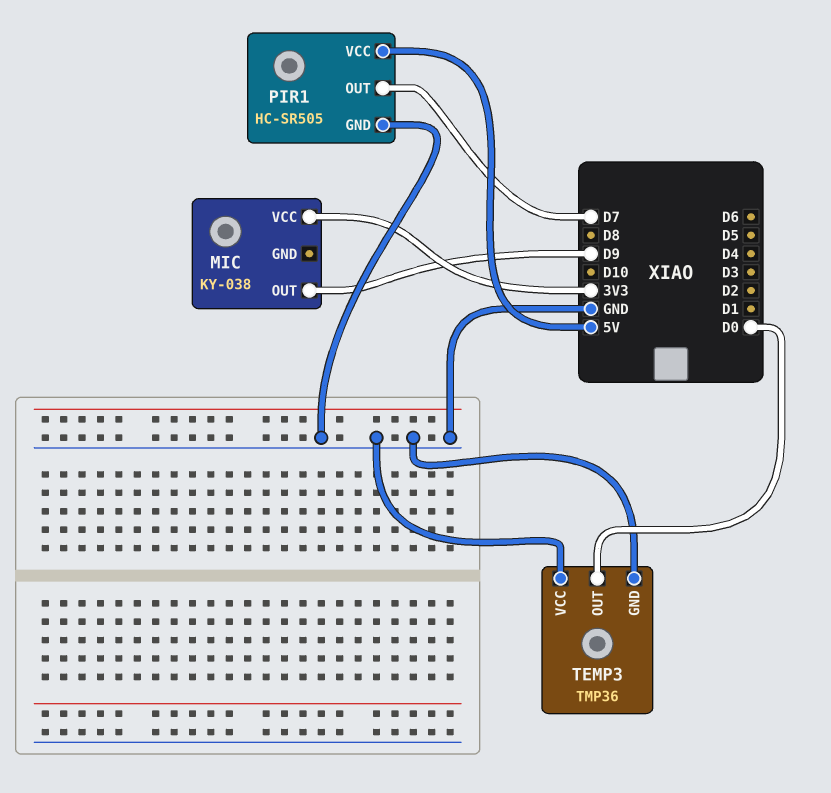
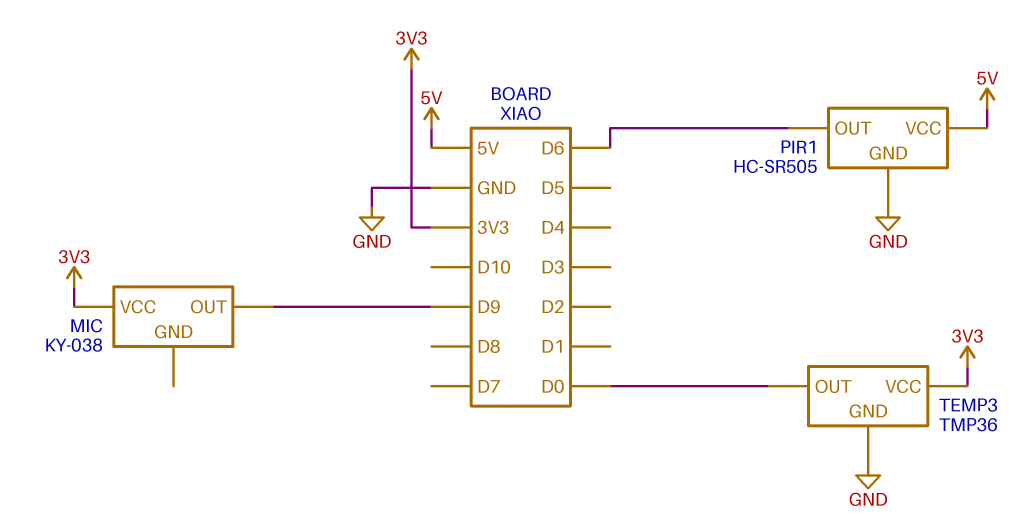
PIR1 pin OUT: D7 -> D6
TEMP3 pin VCC: GND -> 3V3

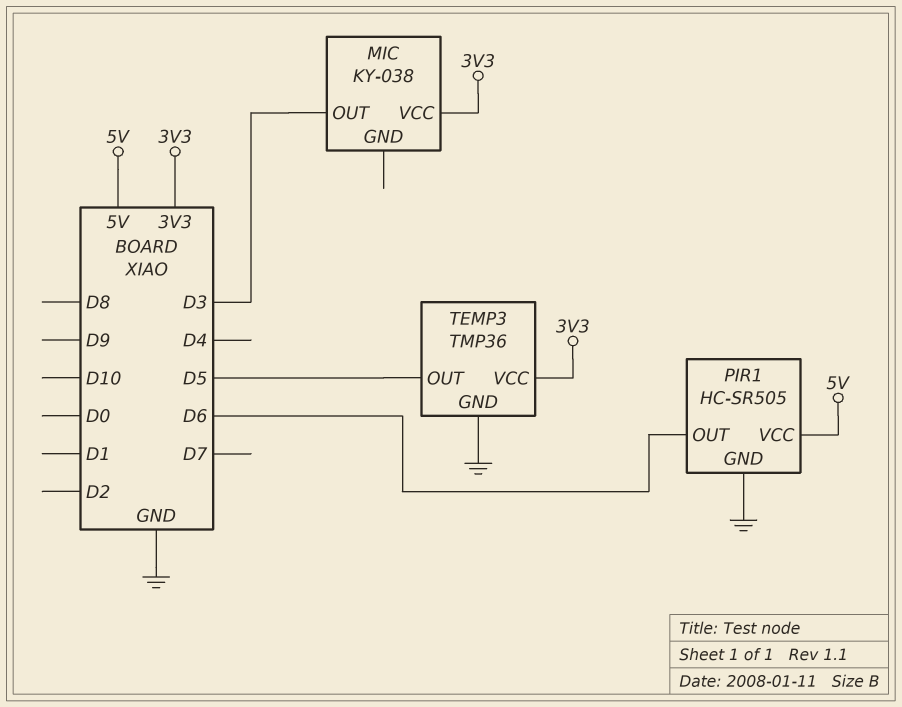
MIC pin OUT: D9 -> D3
TEMP3 pin OUT: D0 -> D5

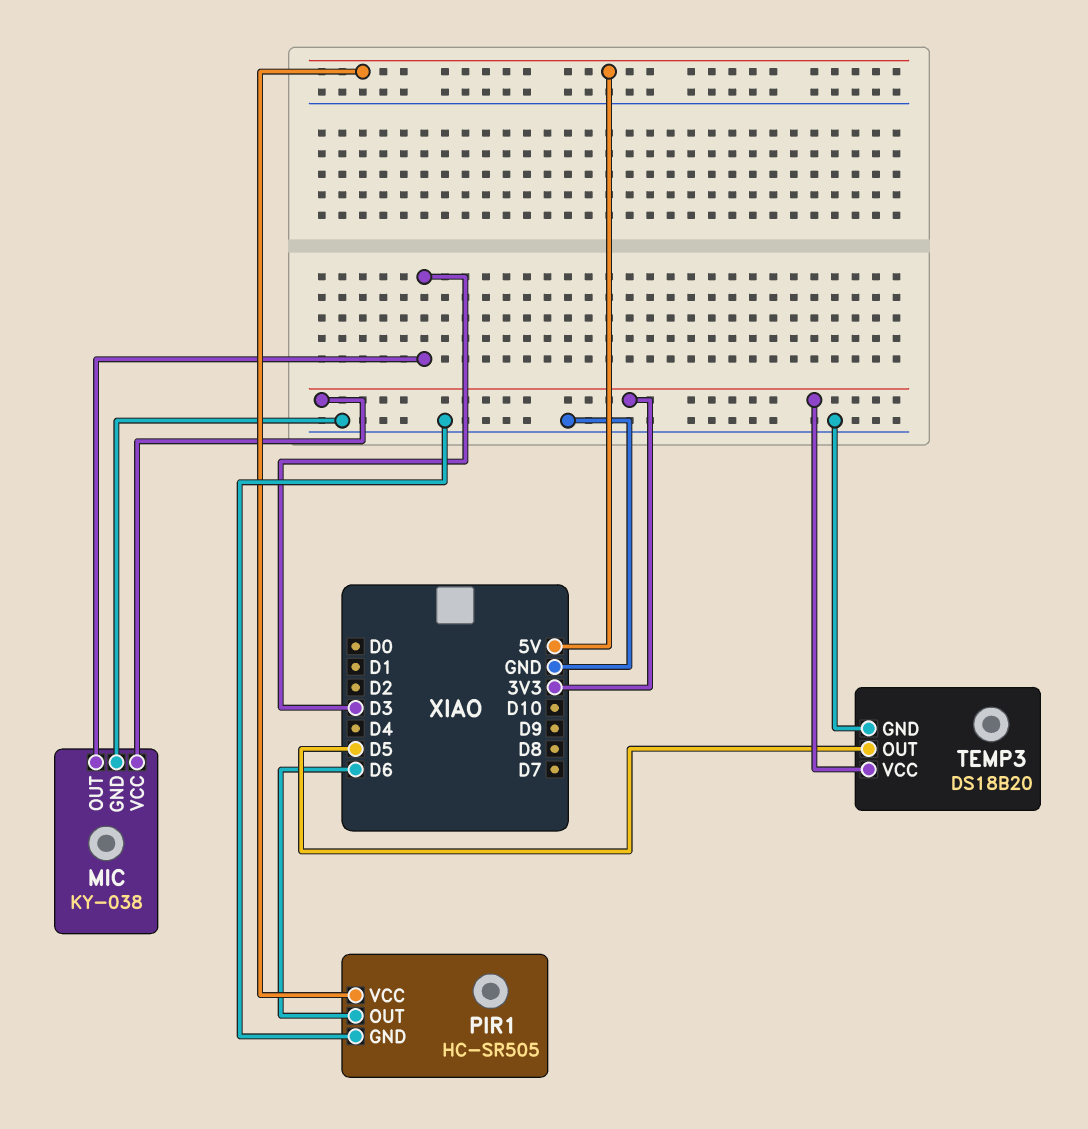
MIC pin GND: none -> GND
TEMP3: TMP36 -> DS18B20

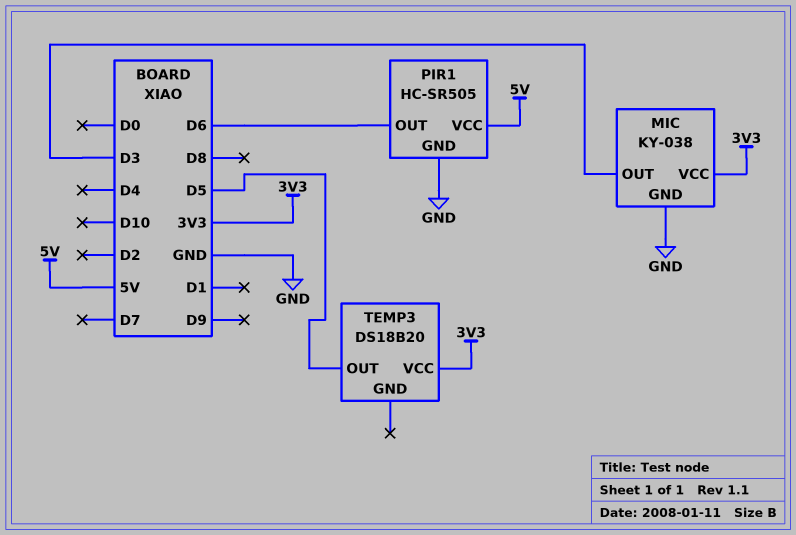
TEMP3 pin GND: GND -> none

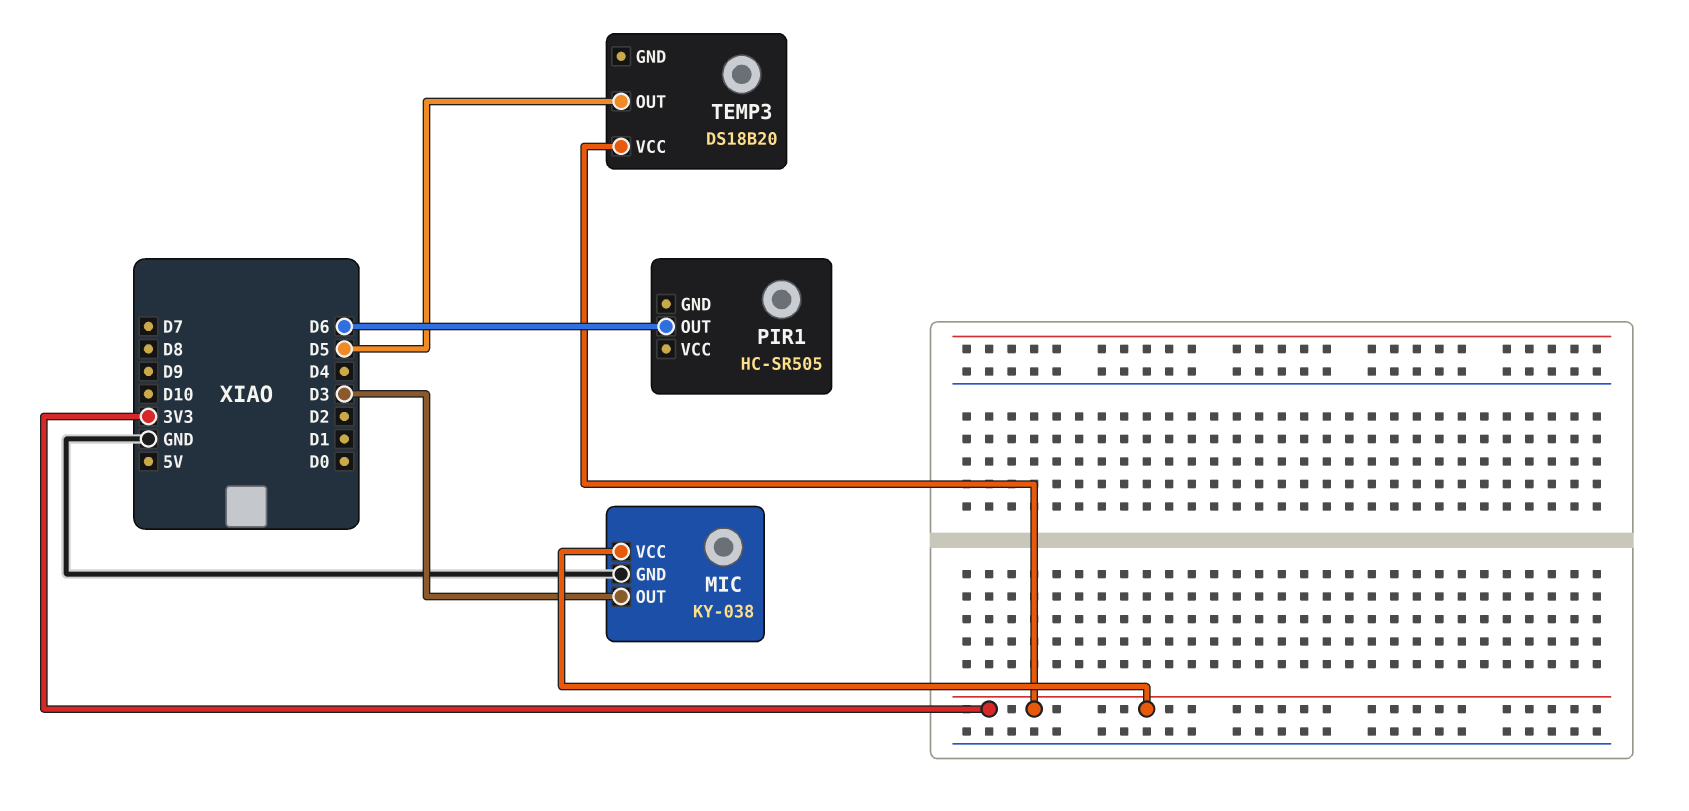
PIR1 pin GND: GND -> none
PIR1 pin VCC: 5V -> none

